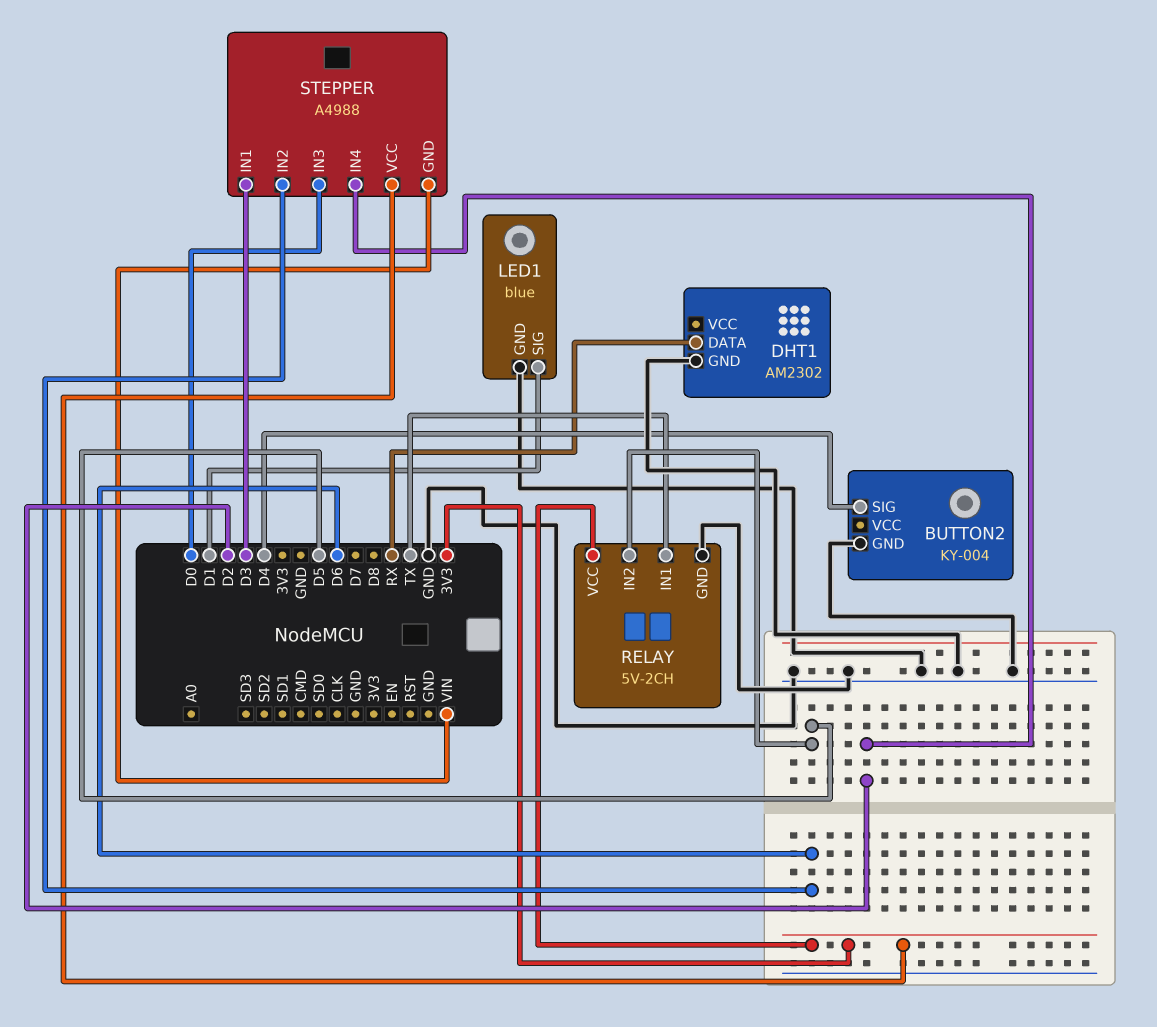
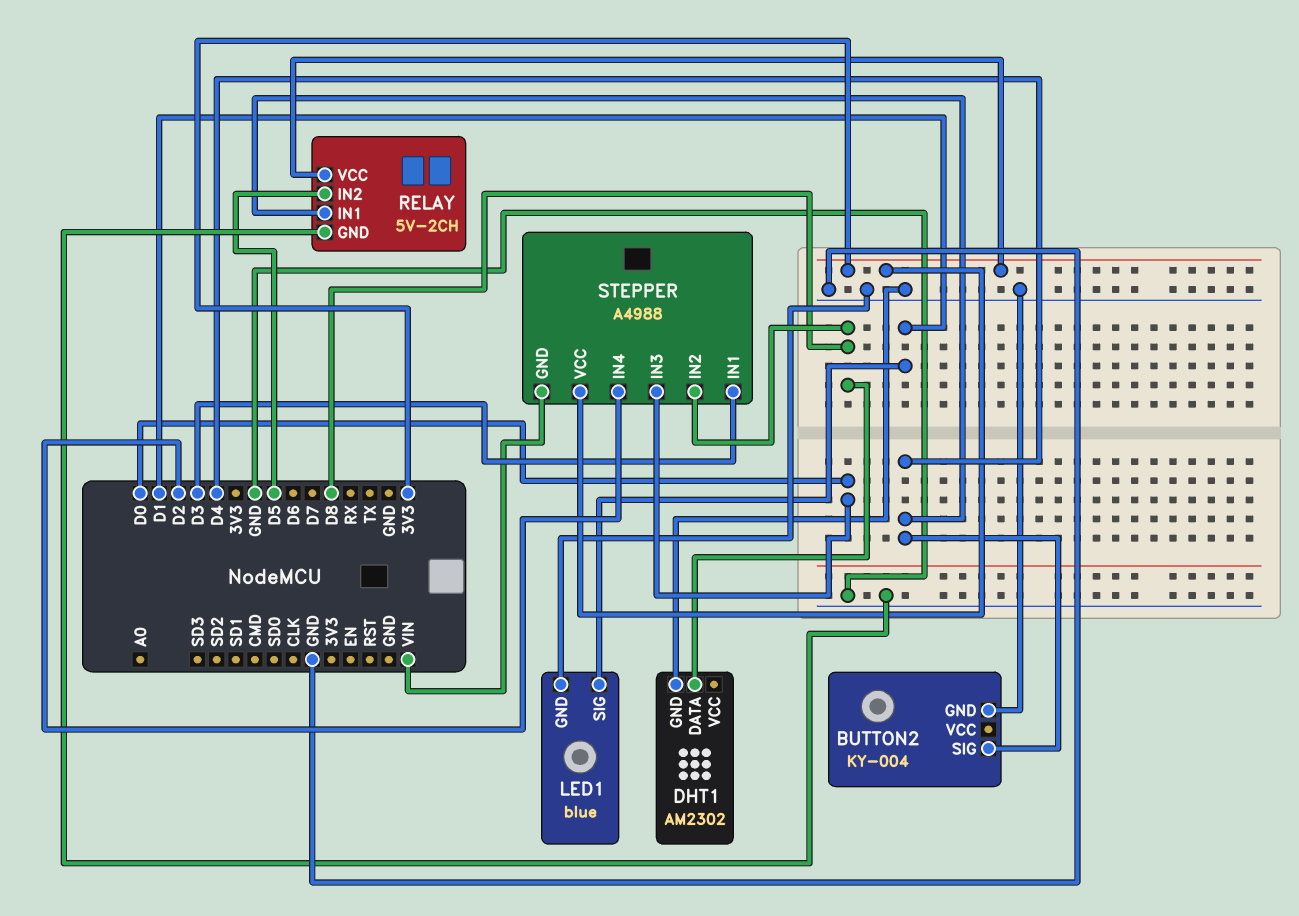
DHT1 pin DATA: RX -> D8
RELAY pin IN1: TX -> D4
STEPPER pin IN2: D6 -> D8

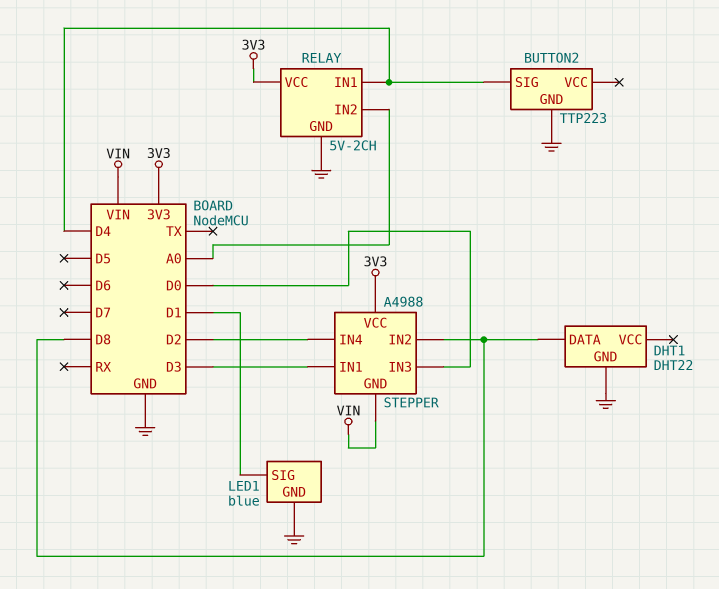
BUTTON2: KY-004 -> TTP223
DHT1: AM2302 -> DHT22
RELAY pin IN2: D5 -> A0

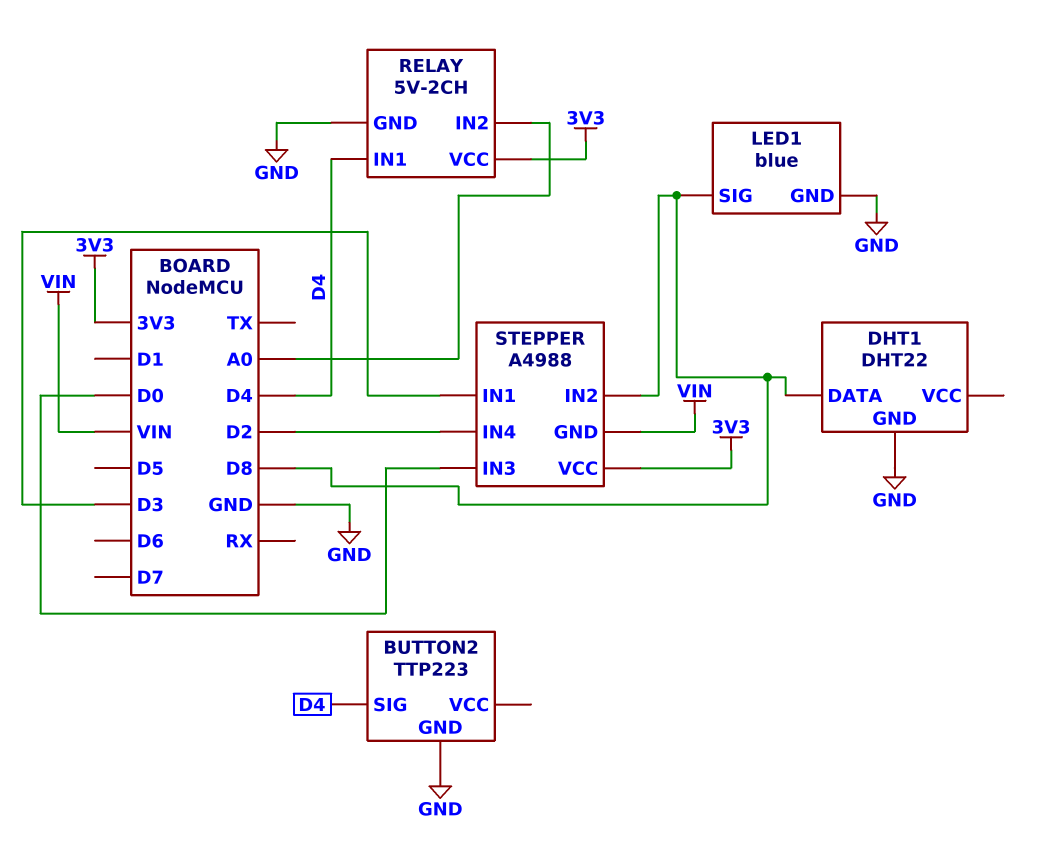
LED1 pin SIG: D1 -> D8

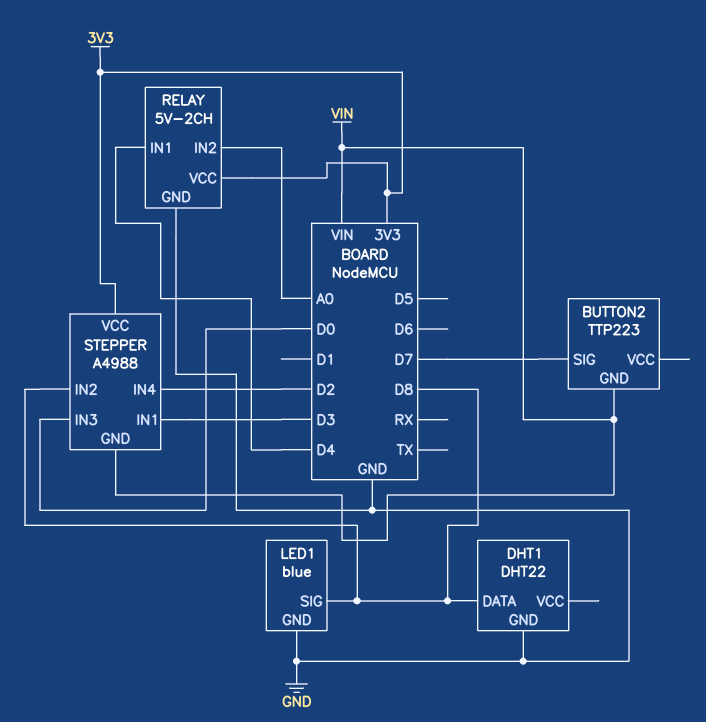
BUTTON2 pin GND: GND -> VIN
BUTTON2 pin SIG: D4 -> D7

